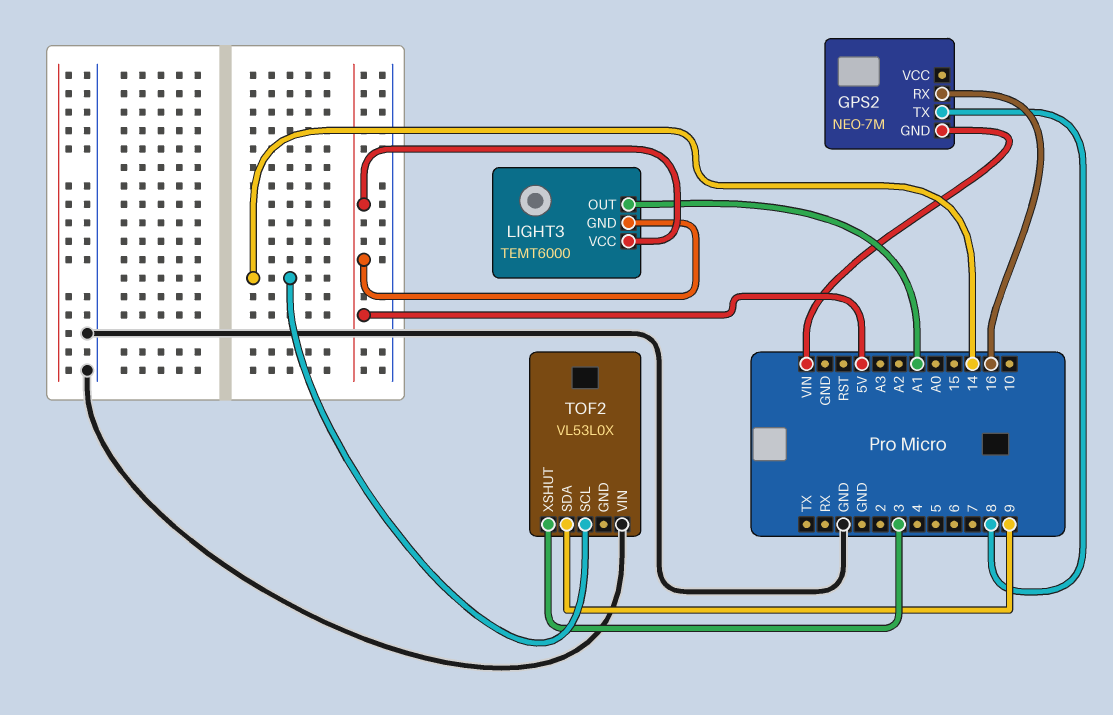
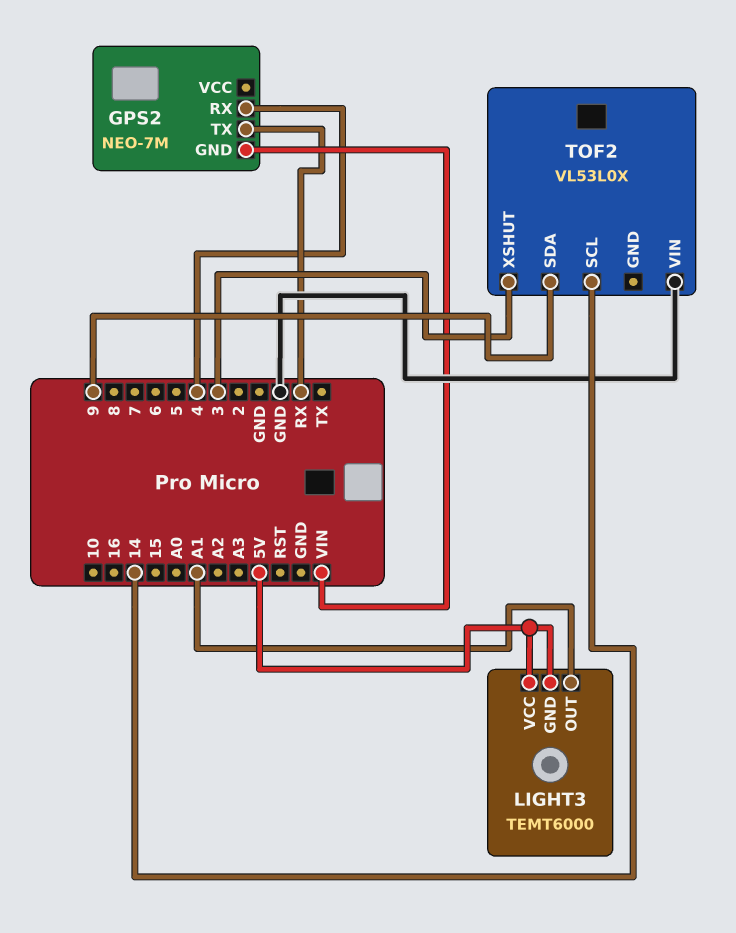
GPS2 pin RX: 16 -> 4
GPS2 pin TX: 8 -> RX

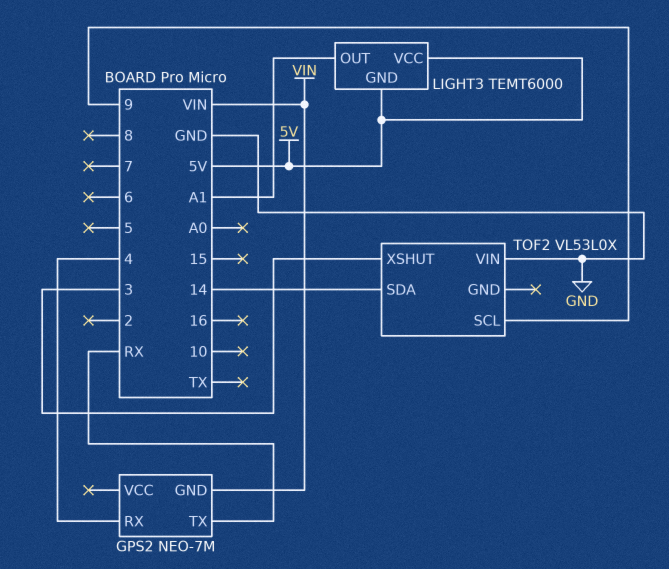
TOF2 pin SCL: 14 -> 9
TOF2 pin SDA: 9 -> 14

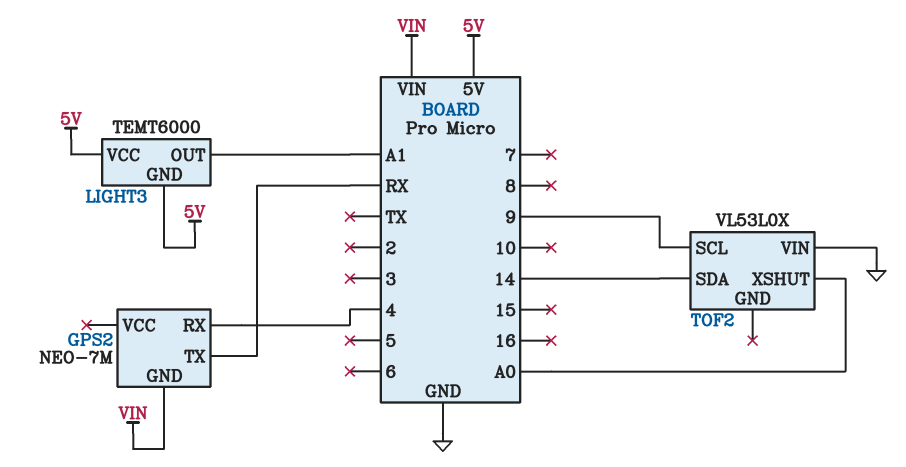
TOF2 pin XSHUT: 3 -> A0

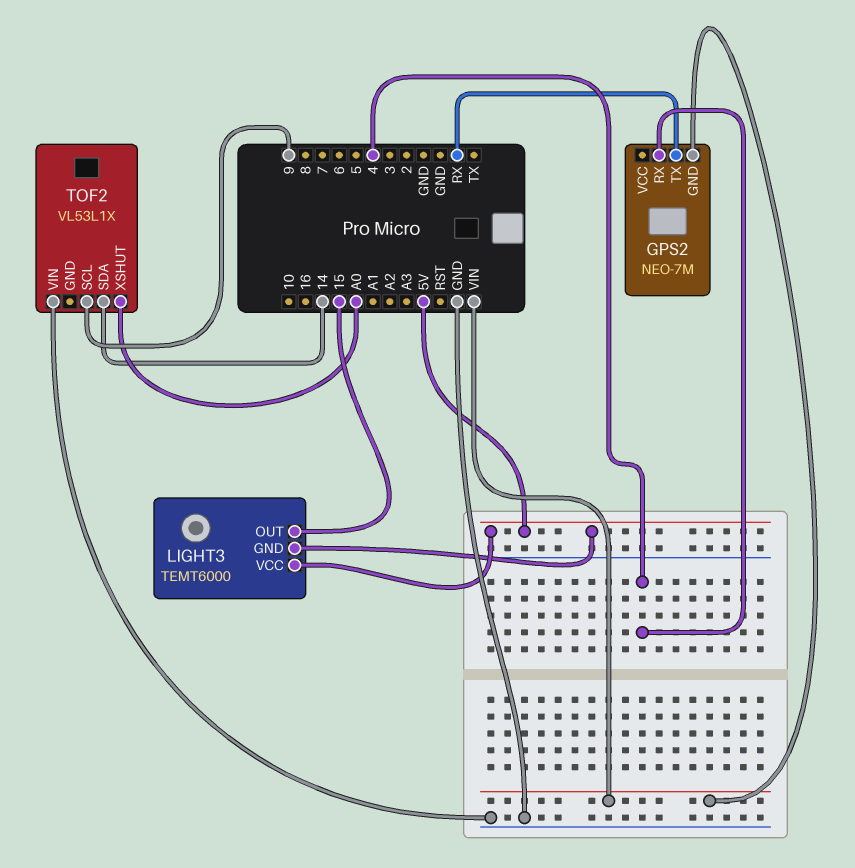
LIGHT3 pin OUT: A1 -> 15
TOF2: VL53L0X -> VL53L1X

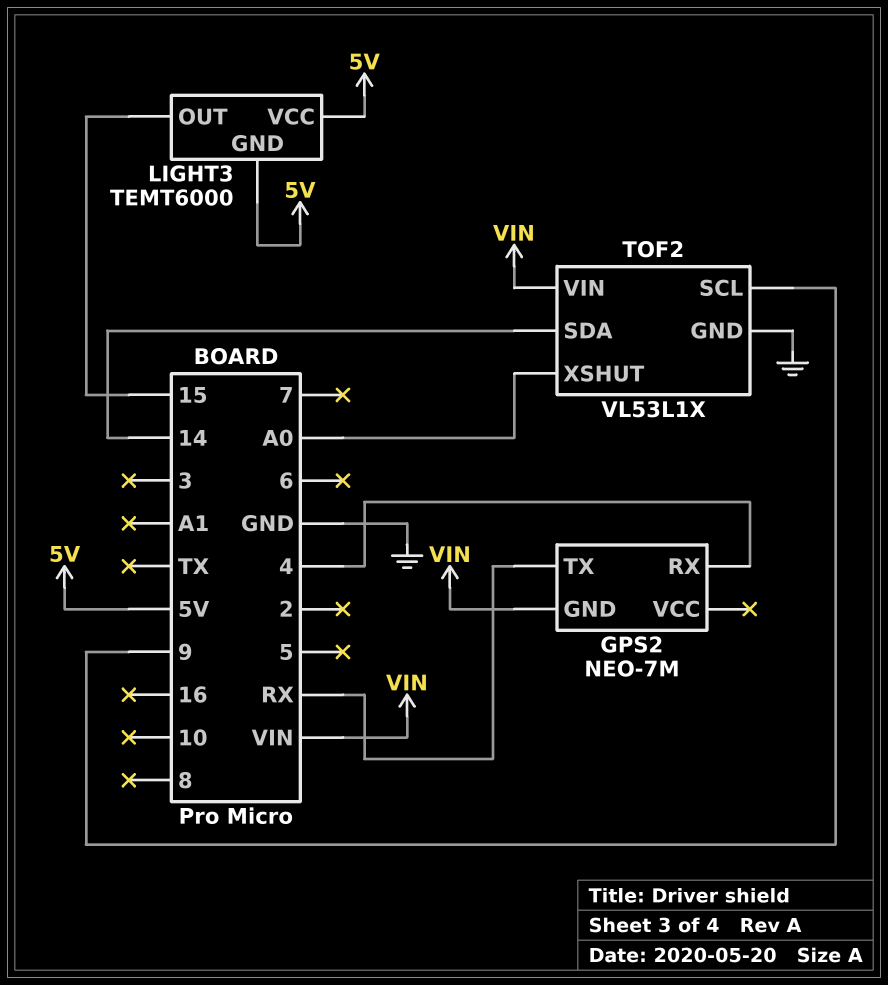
TOF2 pin GND: none -> GND
TOF2 pin VIN: GND -> VIN

